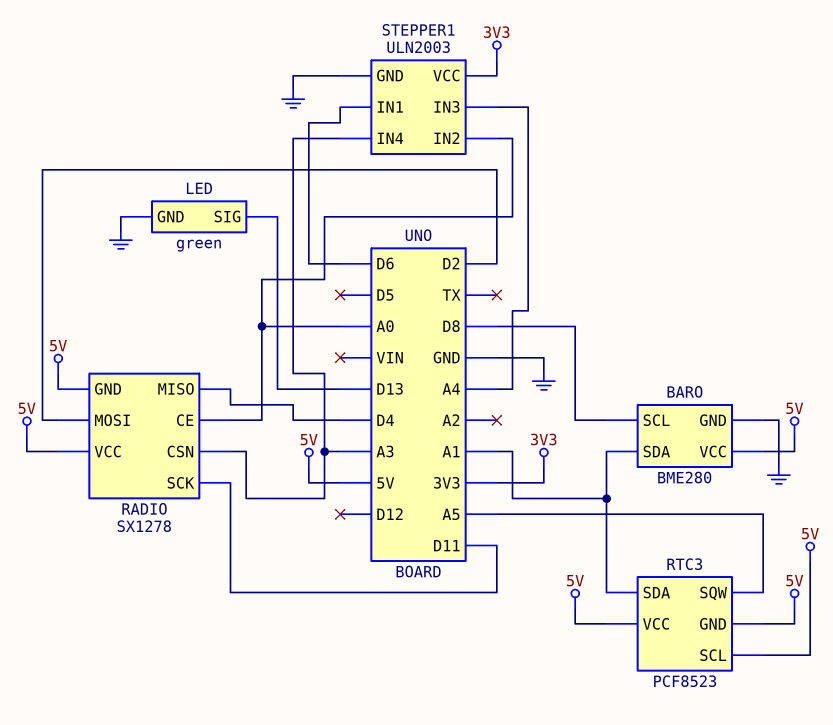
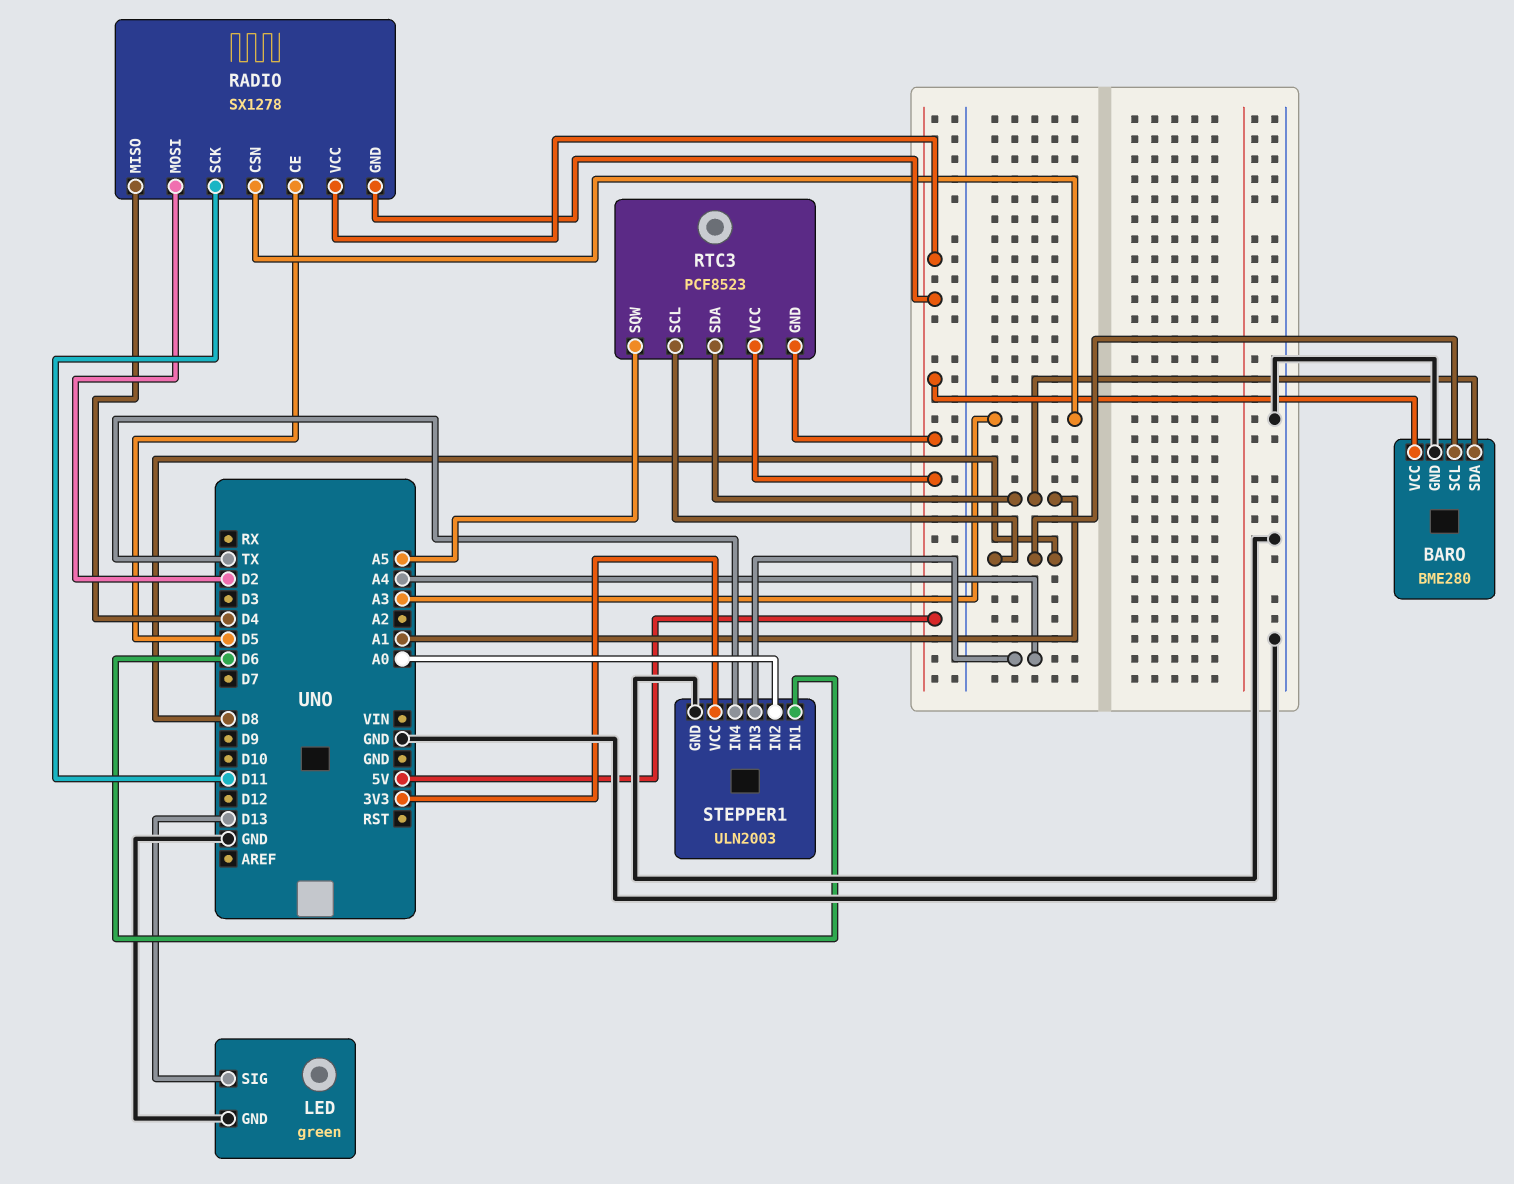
RADIO pin CE: A0 -> D5
RTC3 pin SCL: 5V -> D8
STEPPER1 pin IN4: A3 -> TX

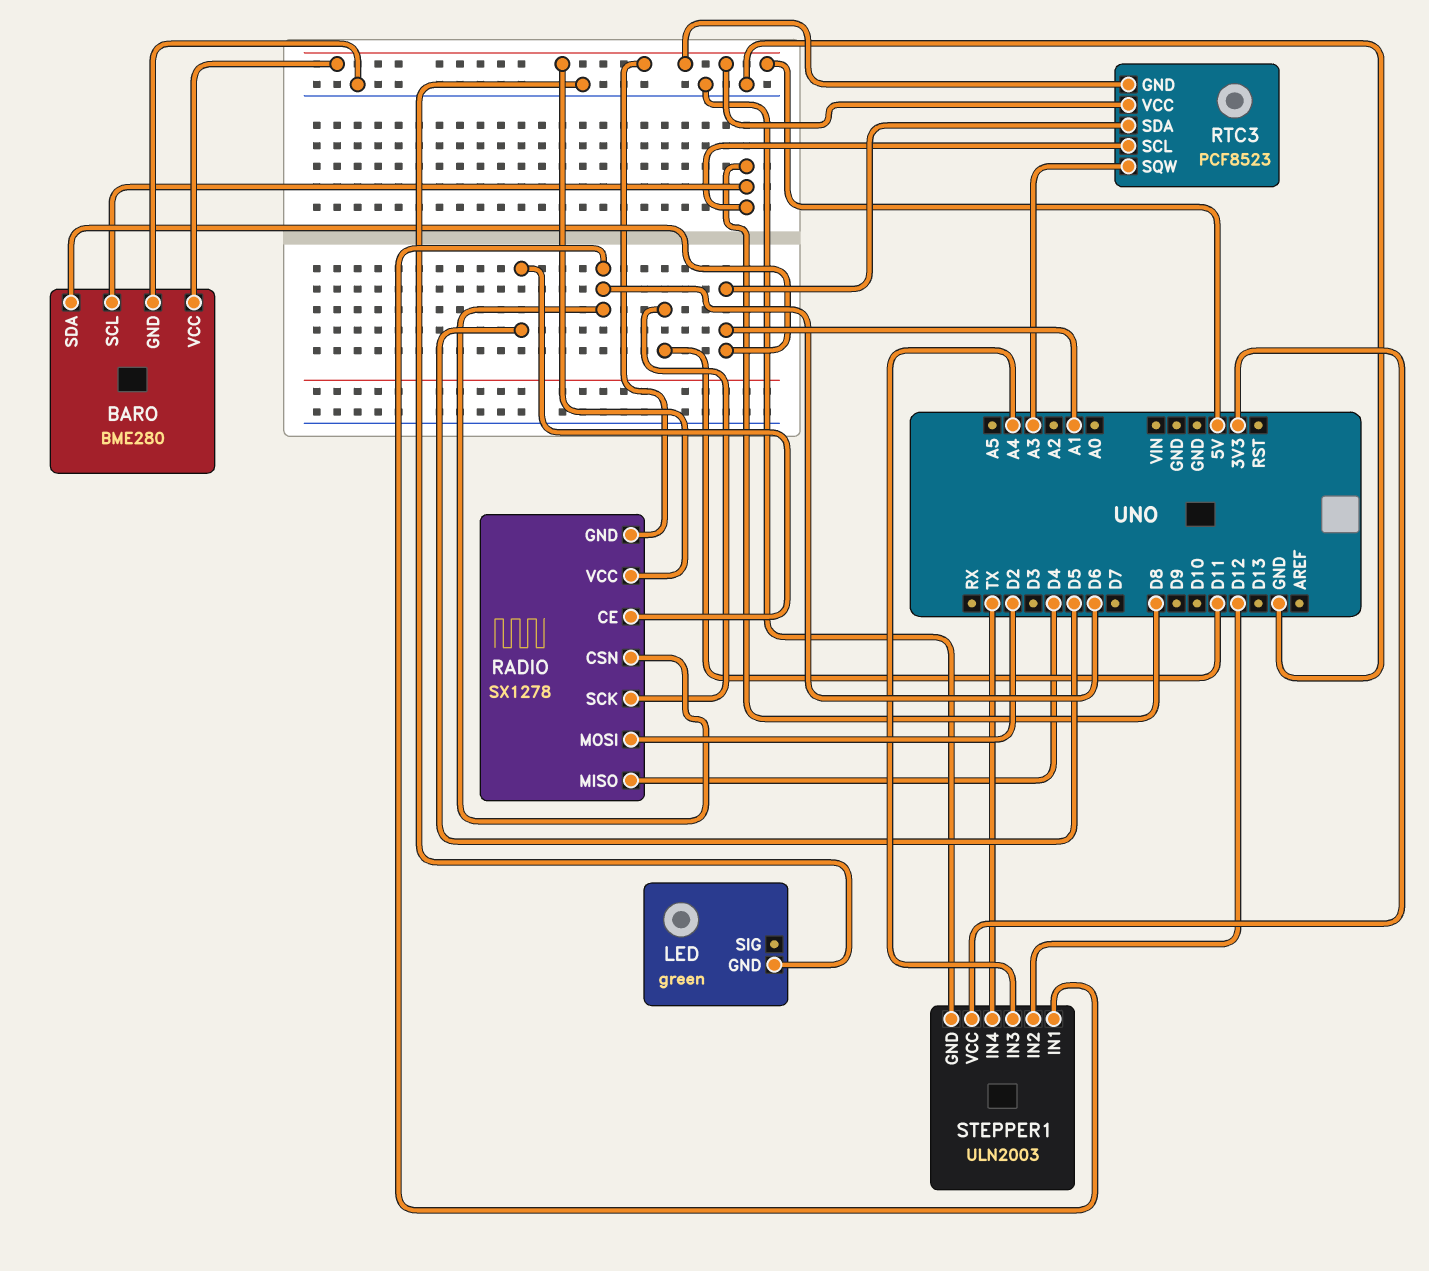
LED pin SIG: D13 -> none
RADIO pin CSN: A3 -> D6
RTC3 pin SQW: A5 -> A3
STEPPER1 pin IN2: A0 -> D12

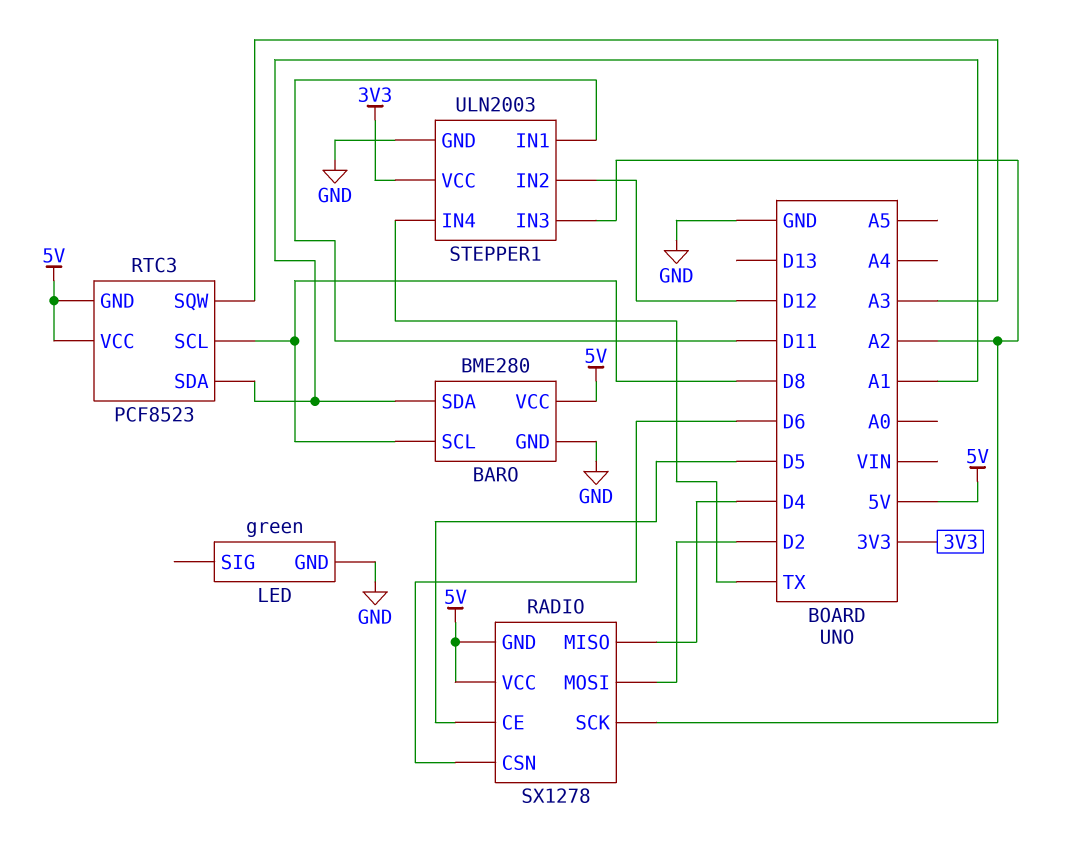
RADIO pin SCK: D11 -> A2
STEPPER1 pin IN1: D6 -> D11
STEPPER1 pin IN3: A4 -> A2

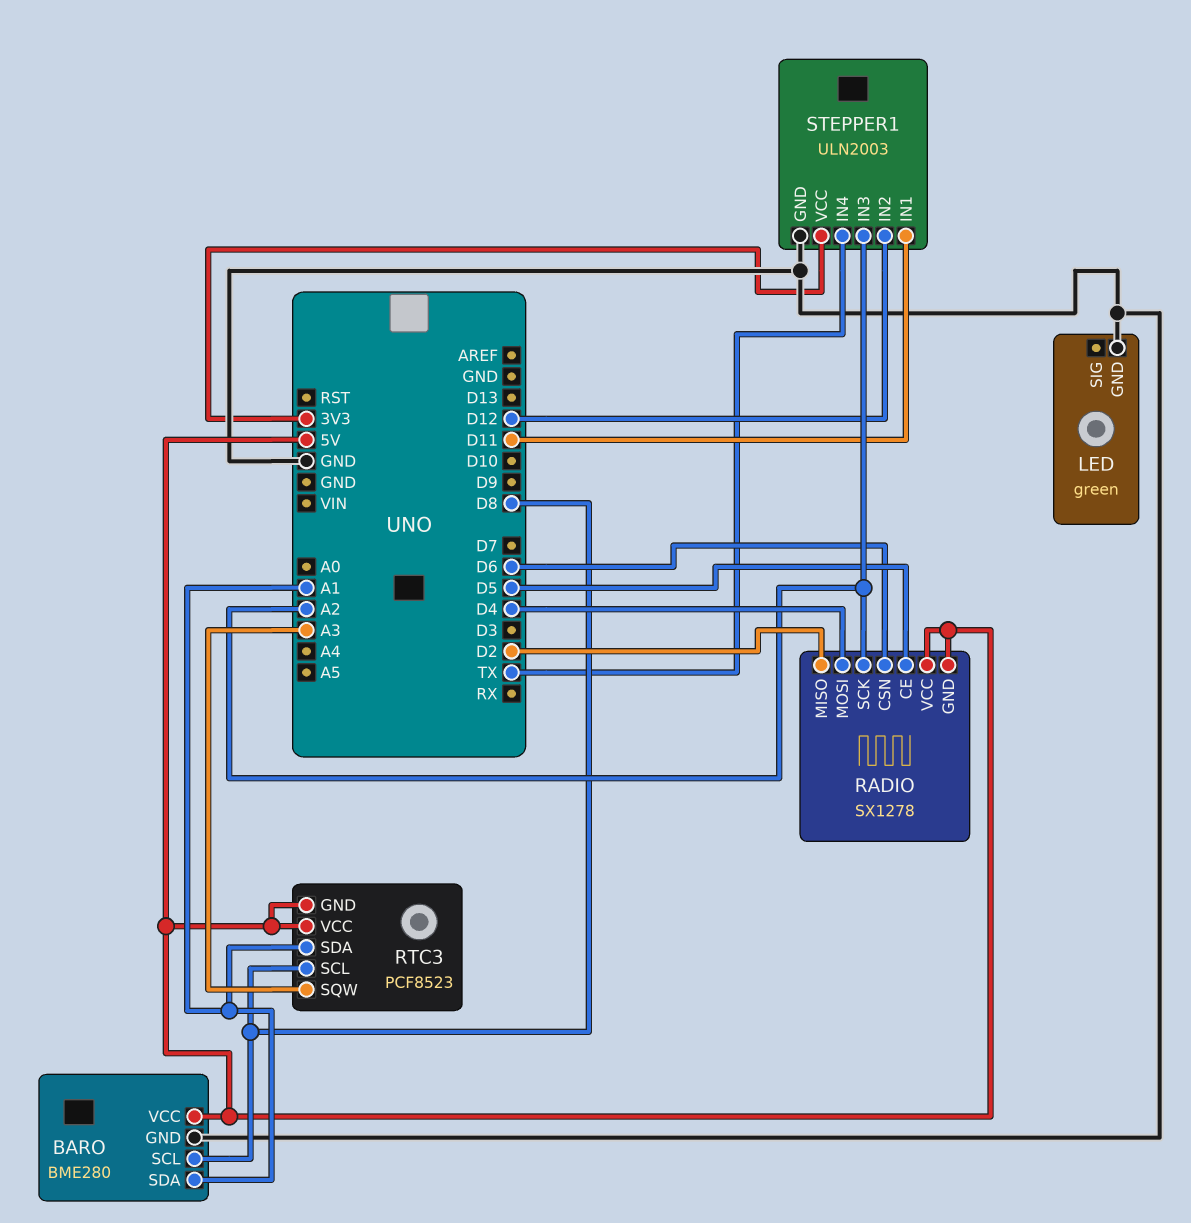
RADIO pin MISO: D4 -> D2
RADIO pin MOSI: D2 -> D4

